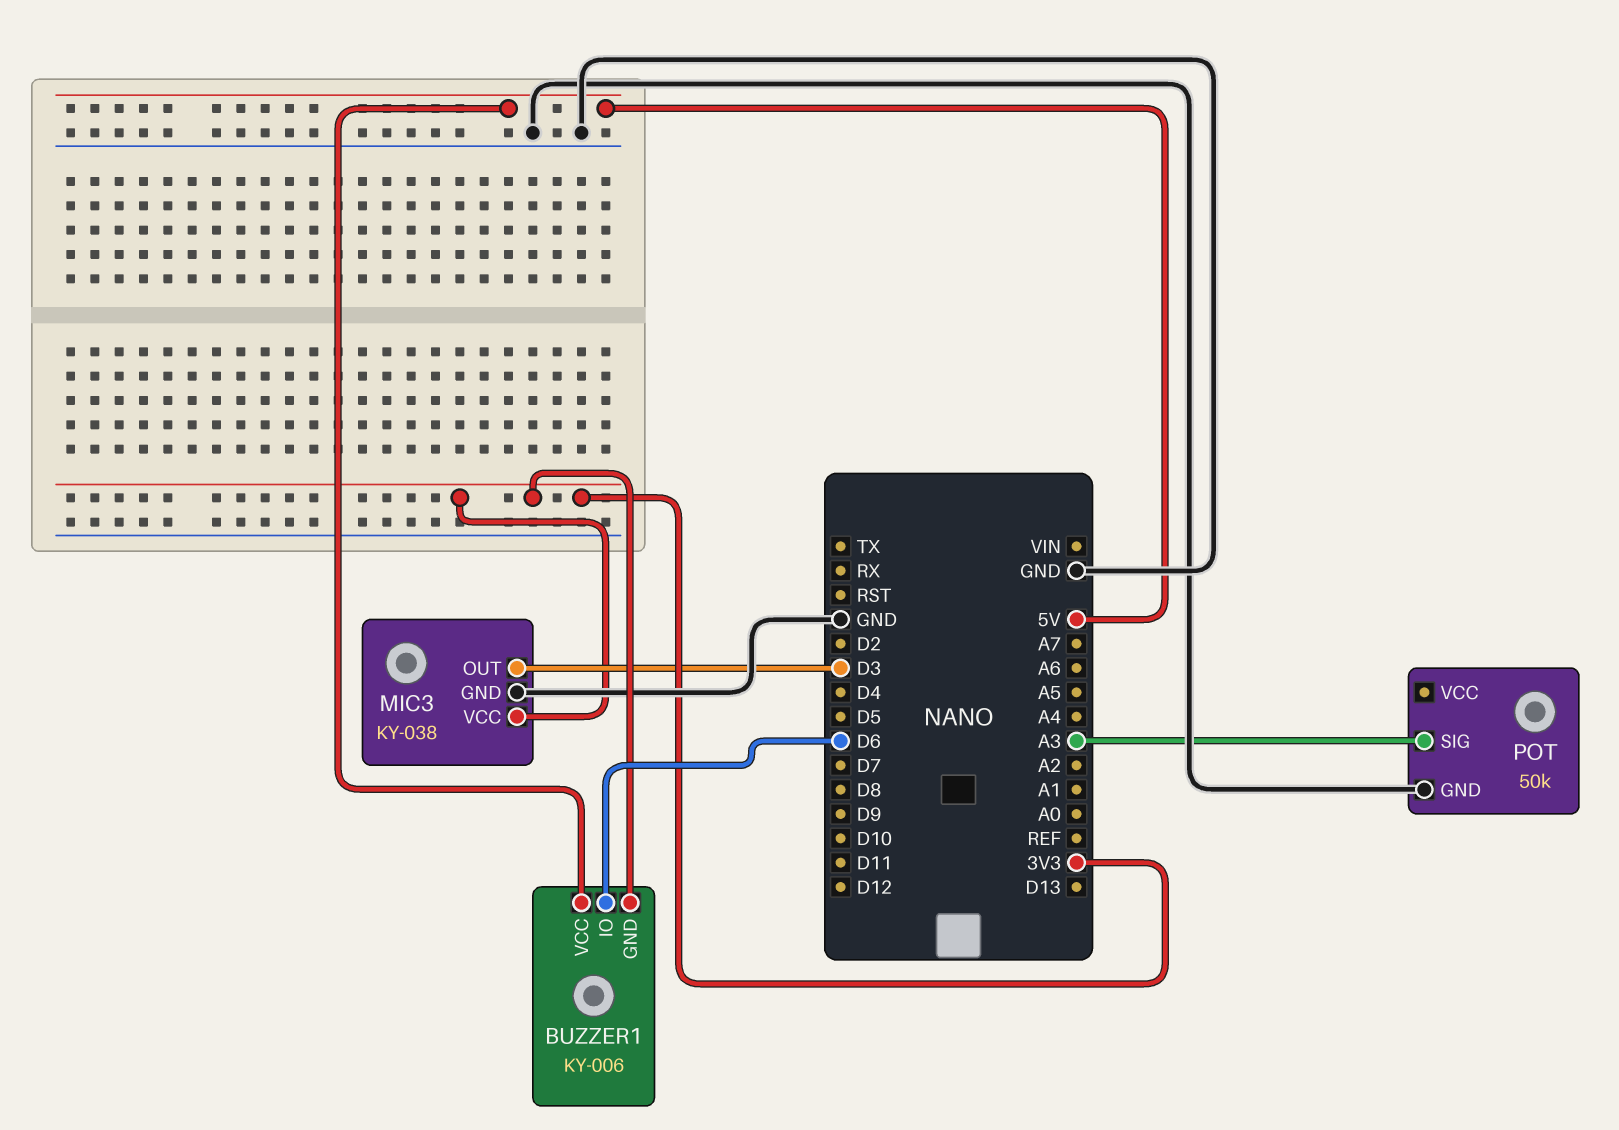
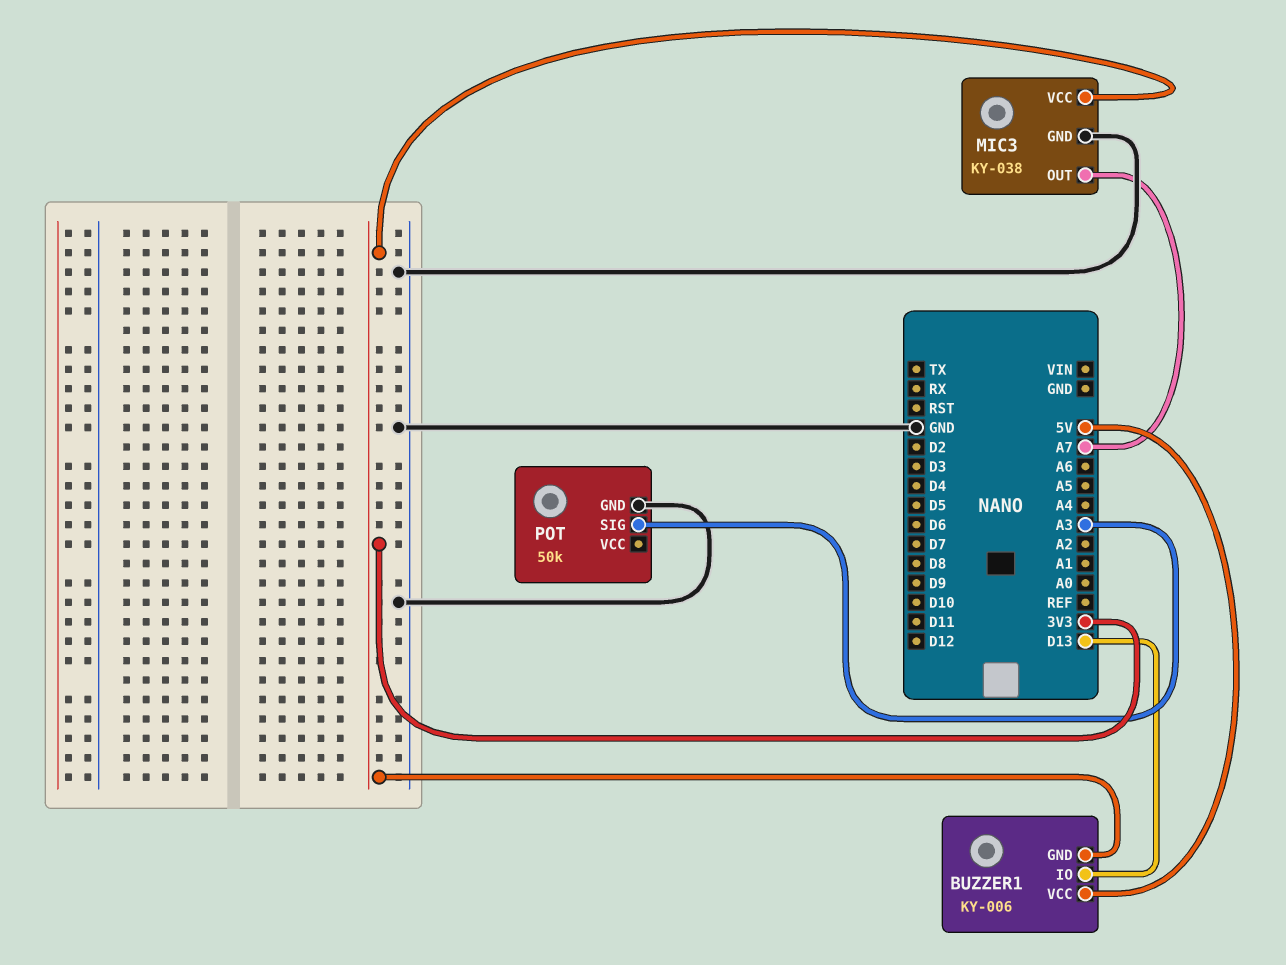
BUZZER1 pin IO: D6 -> D13
MIC3 pin OUT: D3 -> A7

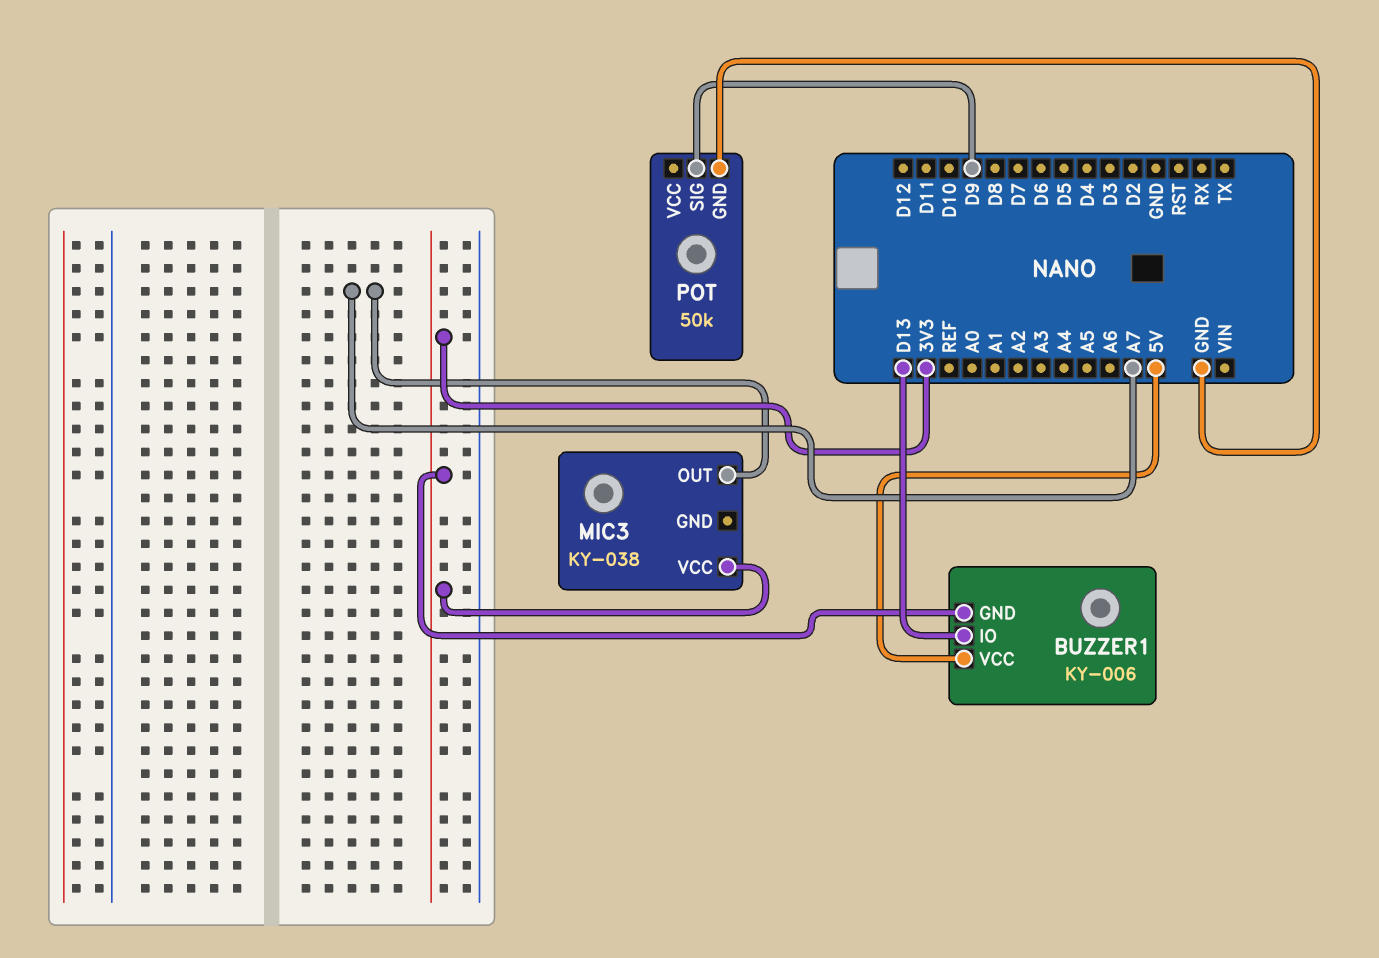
MIC3 pin GND: GND -> none
POT pin SIG: A3 -> D9

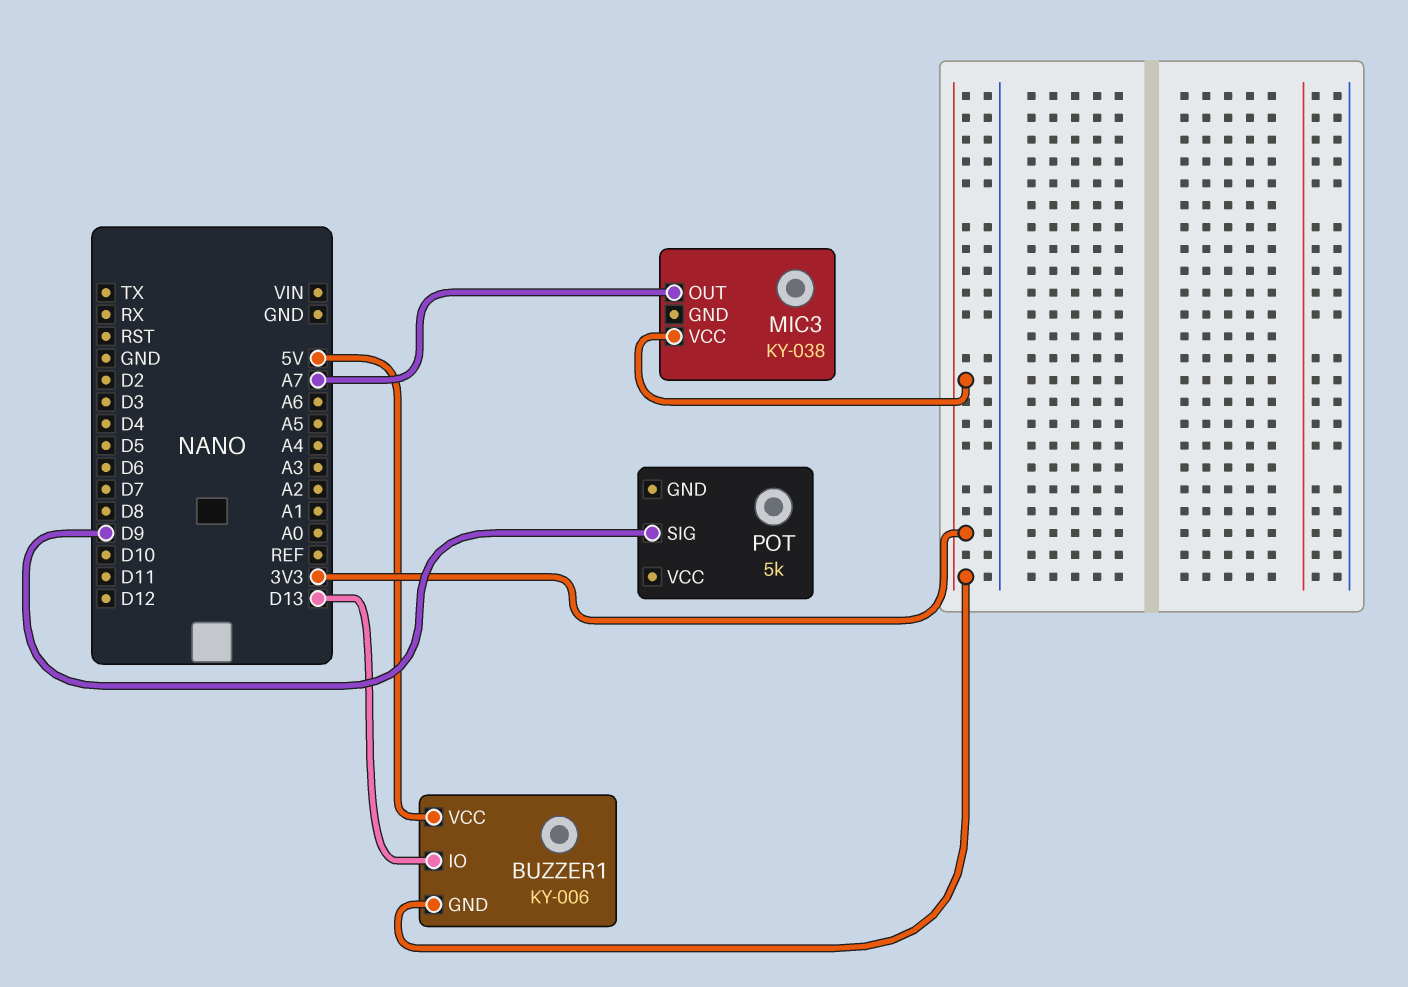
POT: 50k -> 5k
POT pin GND: GND -> none

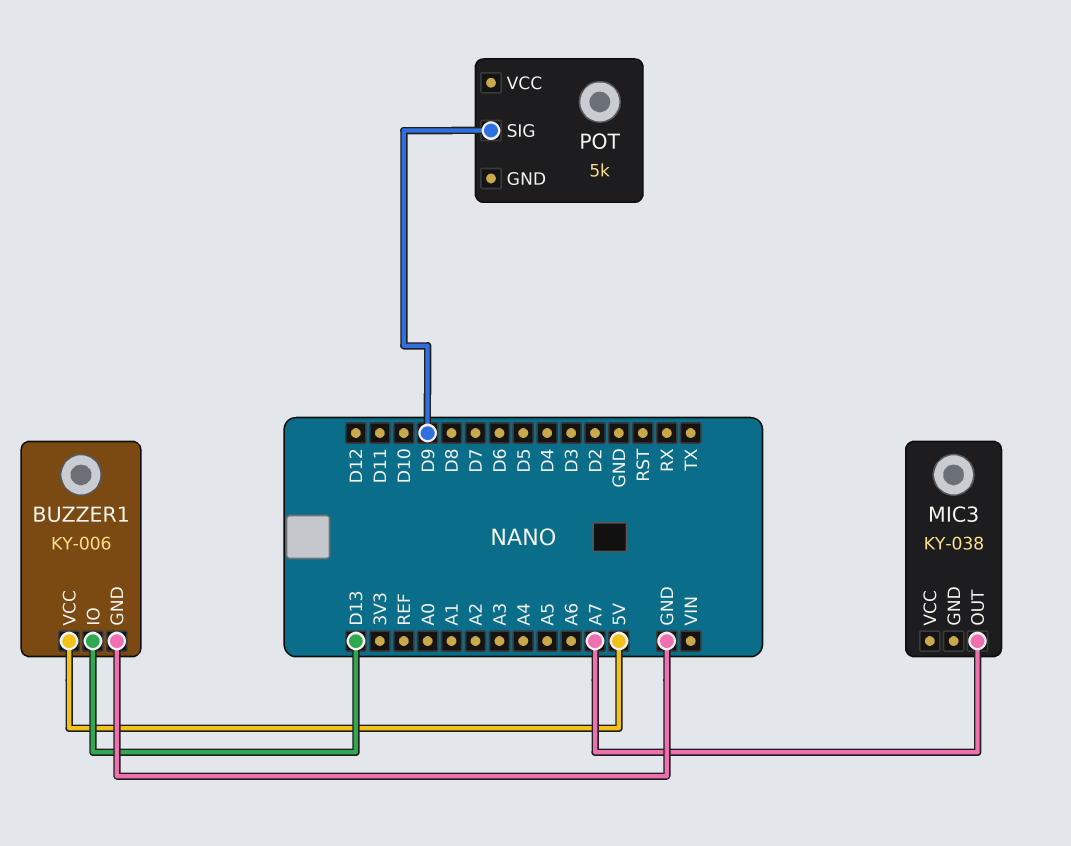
BUZZER1 pin GND: 3V3 -> GND
MIC3 pin VCC: 3V3 -> none

